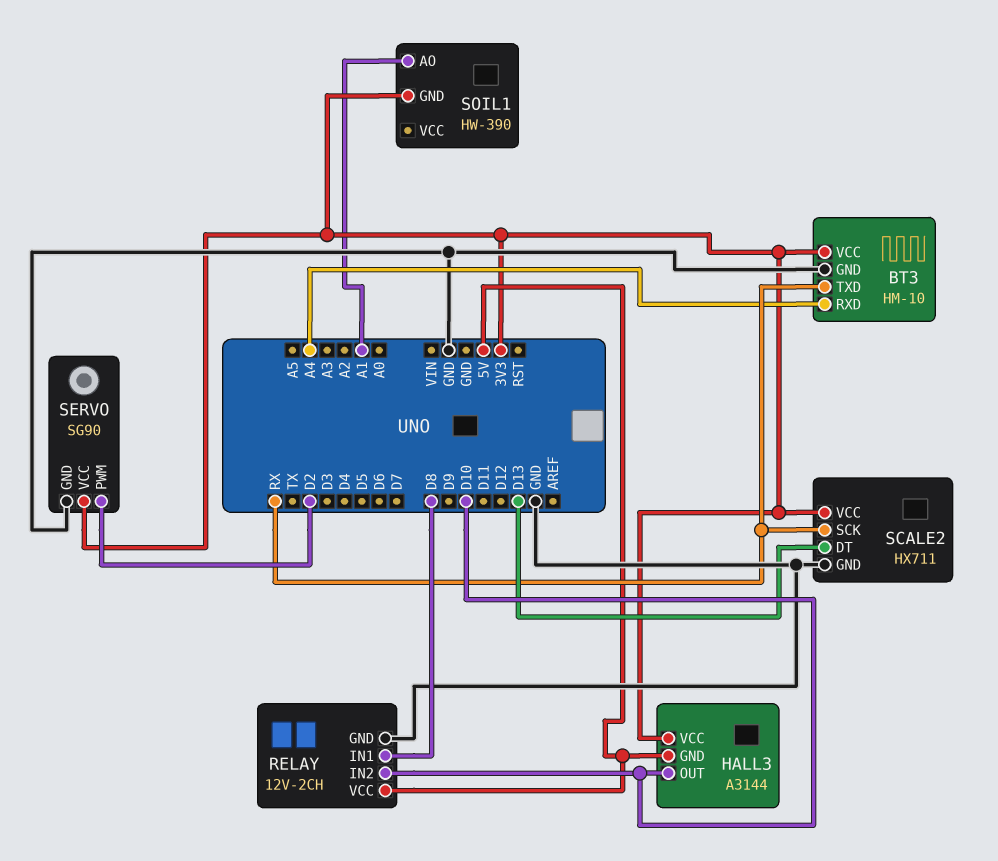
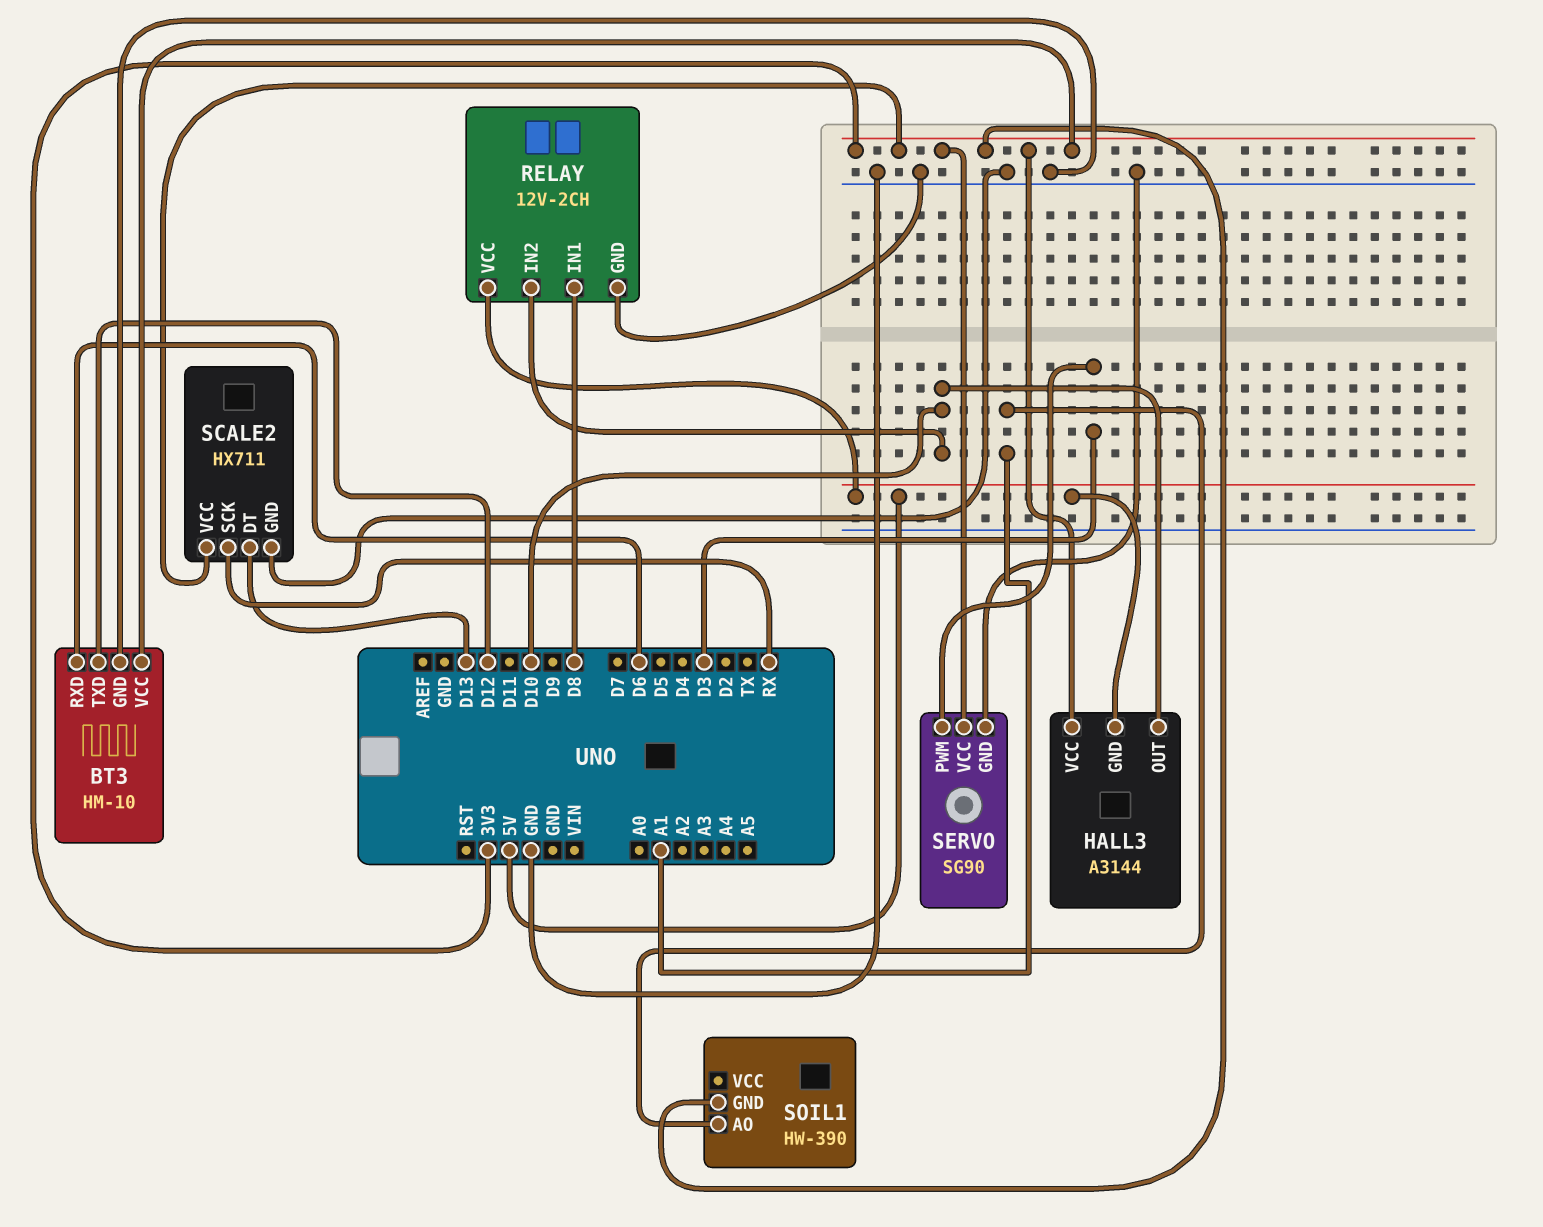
BT3 pin RXD: A4 -> D6
BT3 pin TXD: RX -> D12
SERVO pin PWM: D2 -> D3

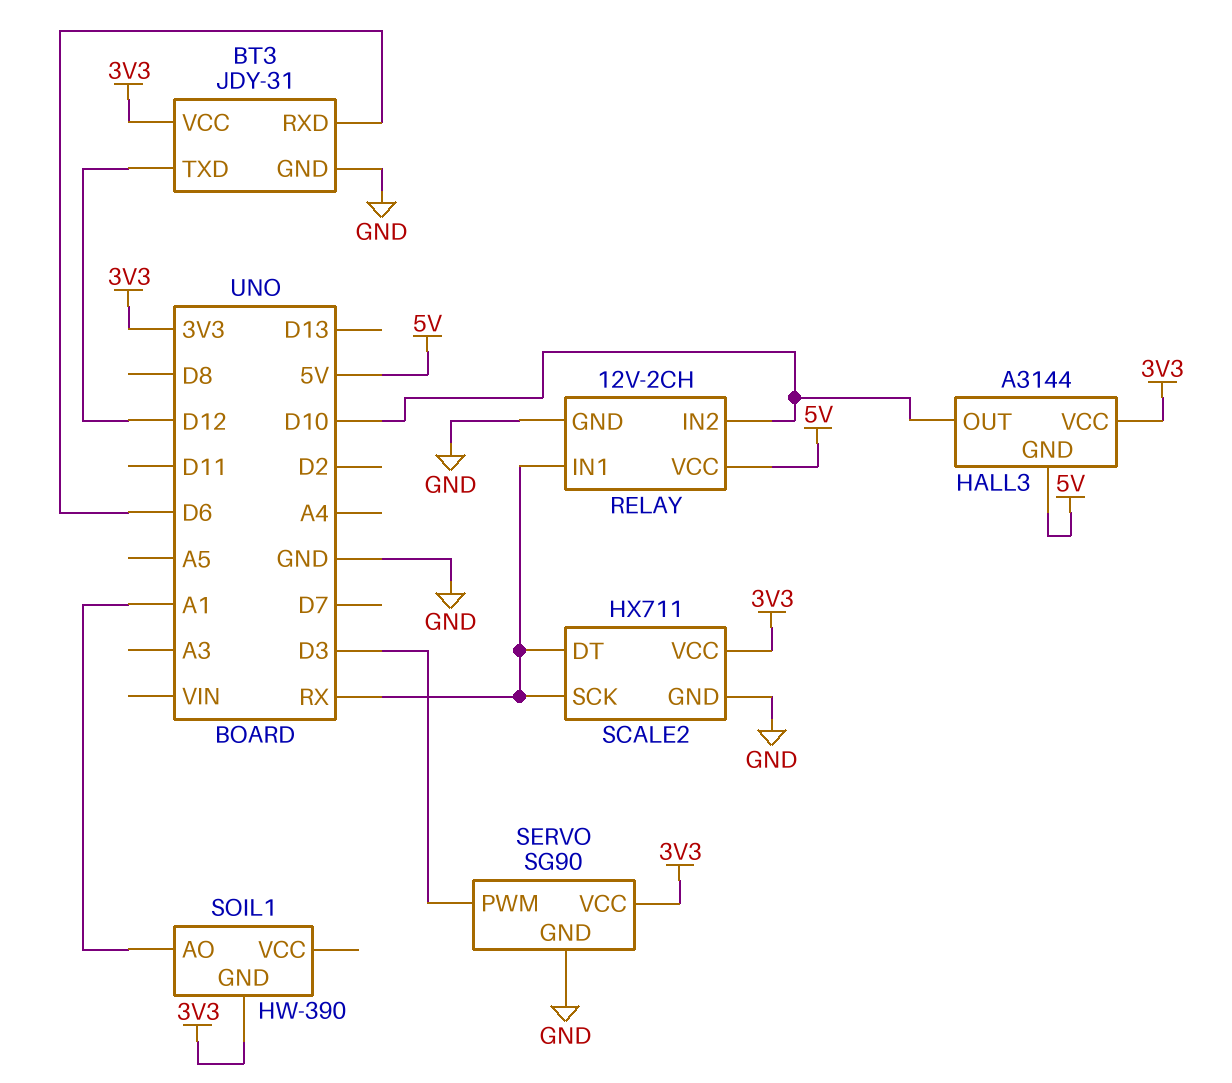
BT3: HM-10 -> JDY-31
RELAY pin IN1: D8 -> RX
SCALE2 pin DT: D13 -> RX

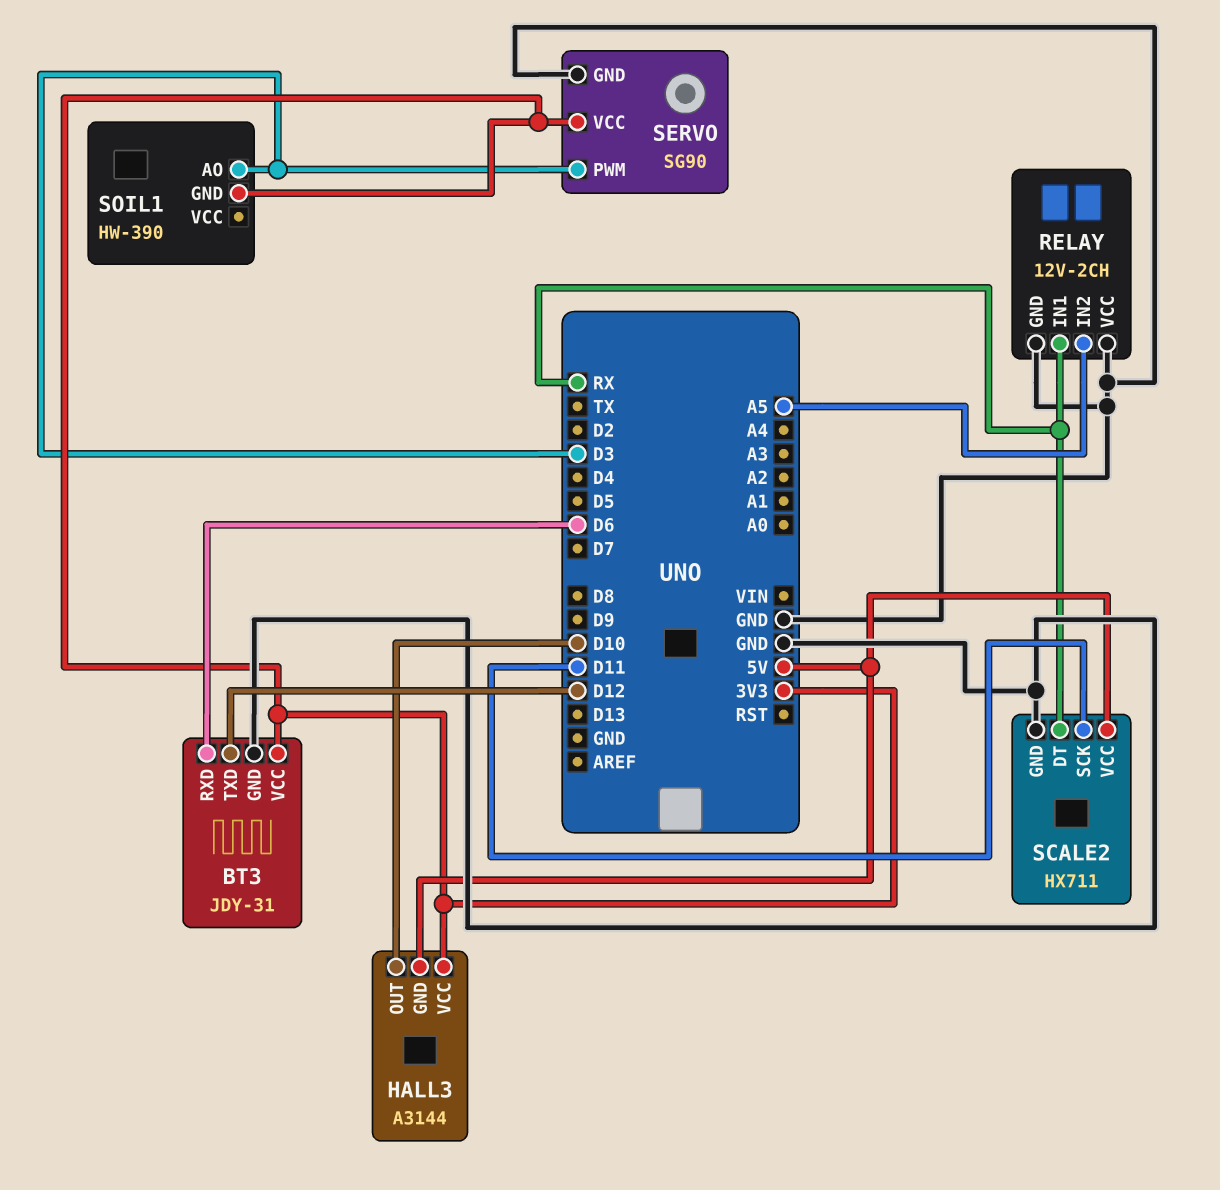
RELAY pin IN2: D10 -> A5
RELAY pin VCC: 5V -> GND
SCALE2 pin SCK: RX -> D11
SCALE2 pin VCC: 3V3 -> 5V
SOIL1 pin AO: A1 -> D3

